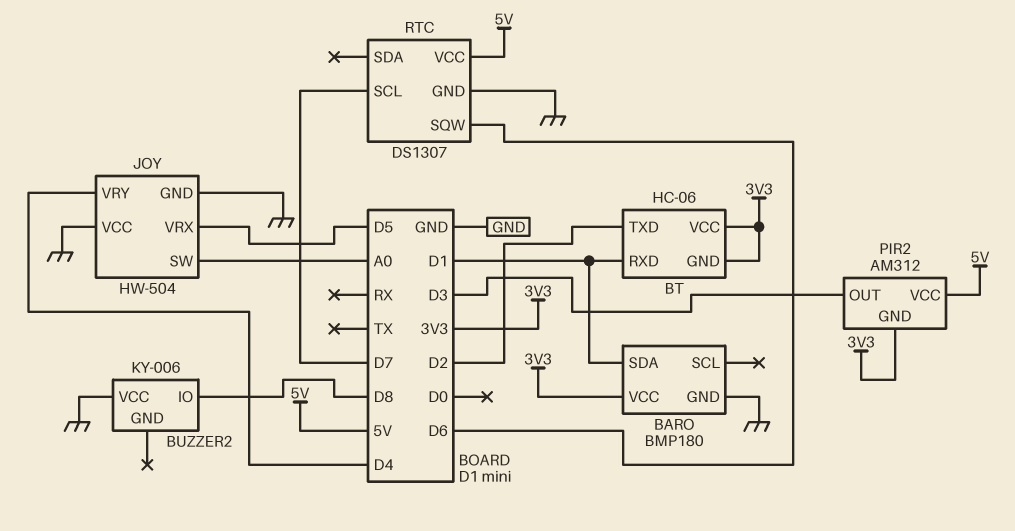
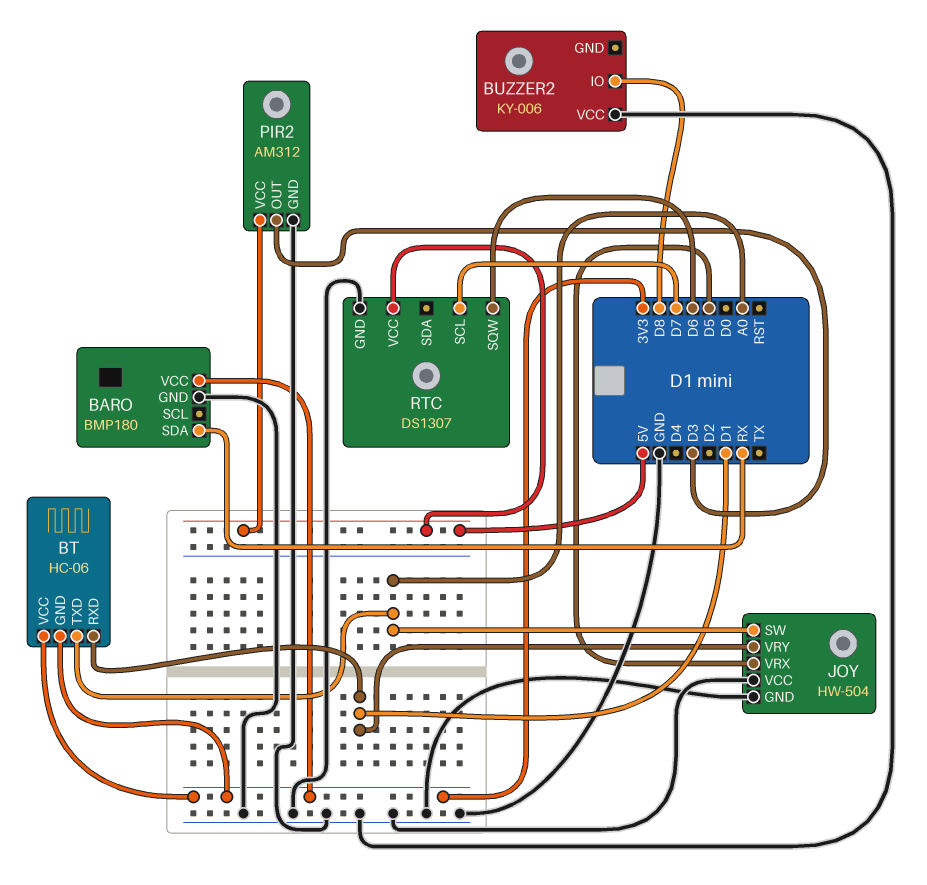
BARO pin SDA: D1 -> RX
BT pin TXD: D2 -> A0
JOY pin VRY: D4 -> D1
PIR2 pin GND: 3V3 -> GND

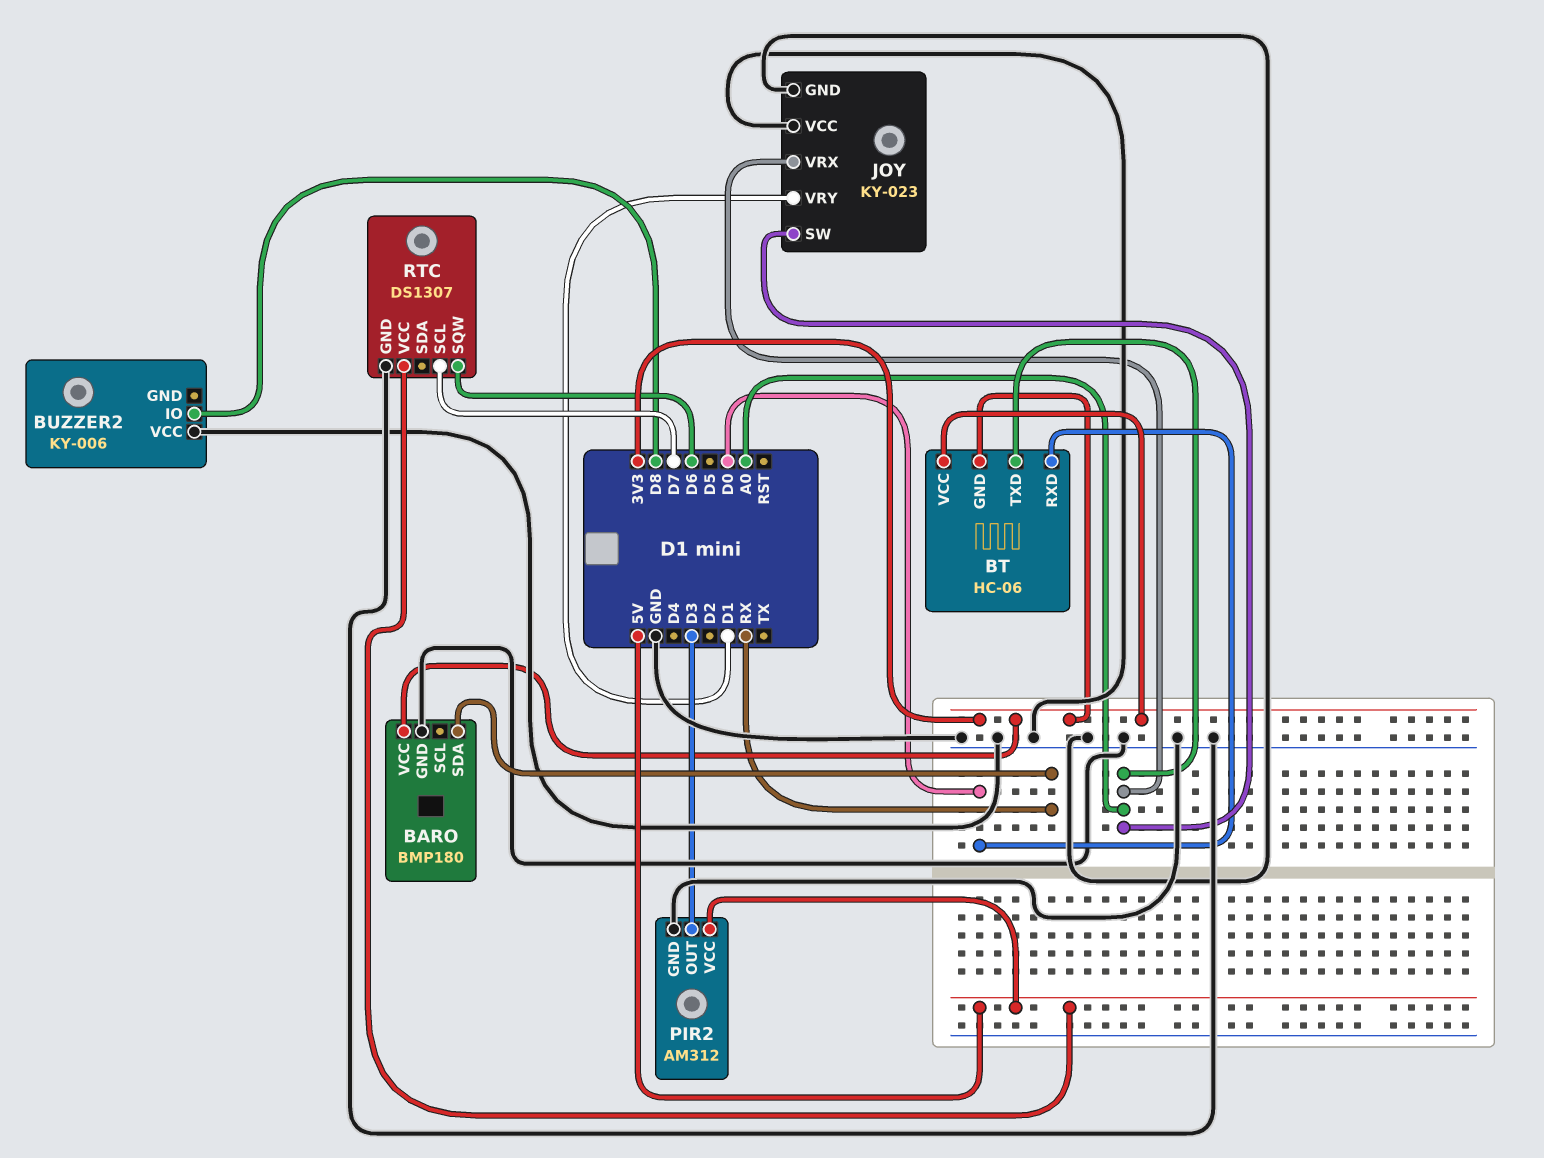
BT pin RXD: D1 -> D0
JOY: HW-504 -> KY-023
JOY pin VRX: D5 -> A0

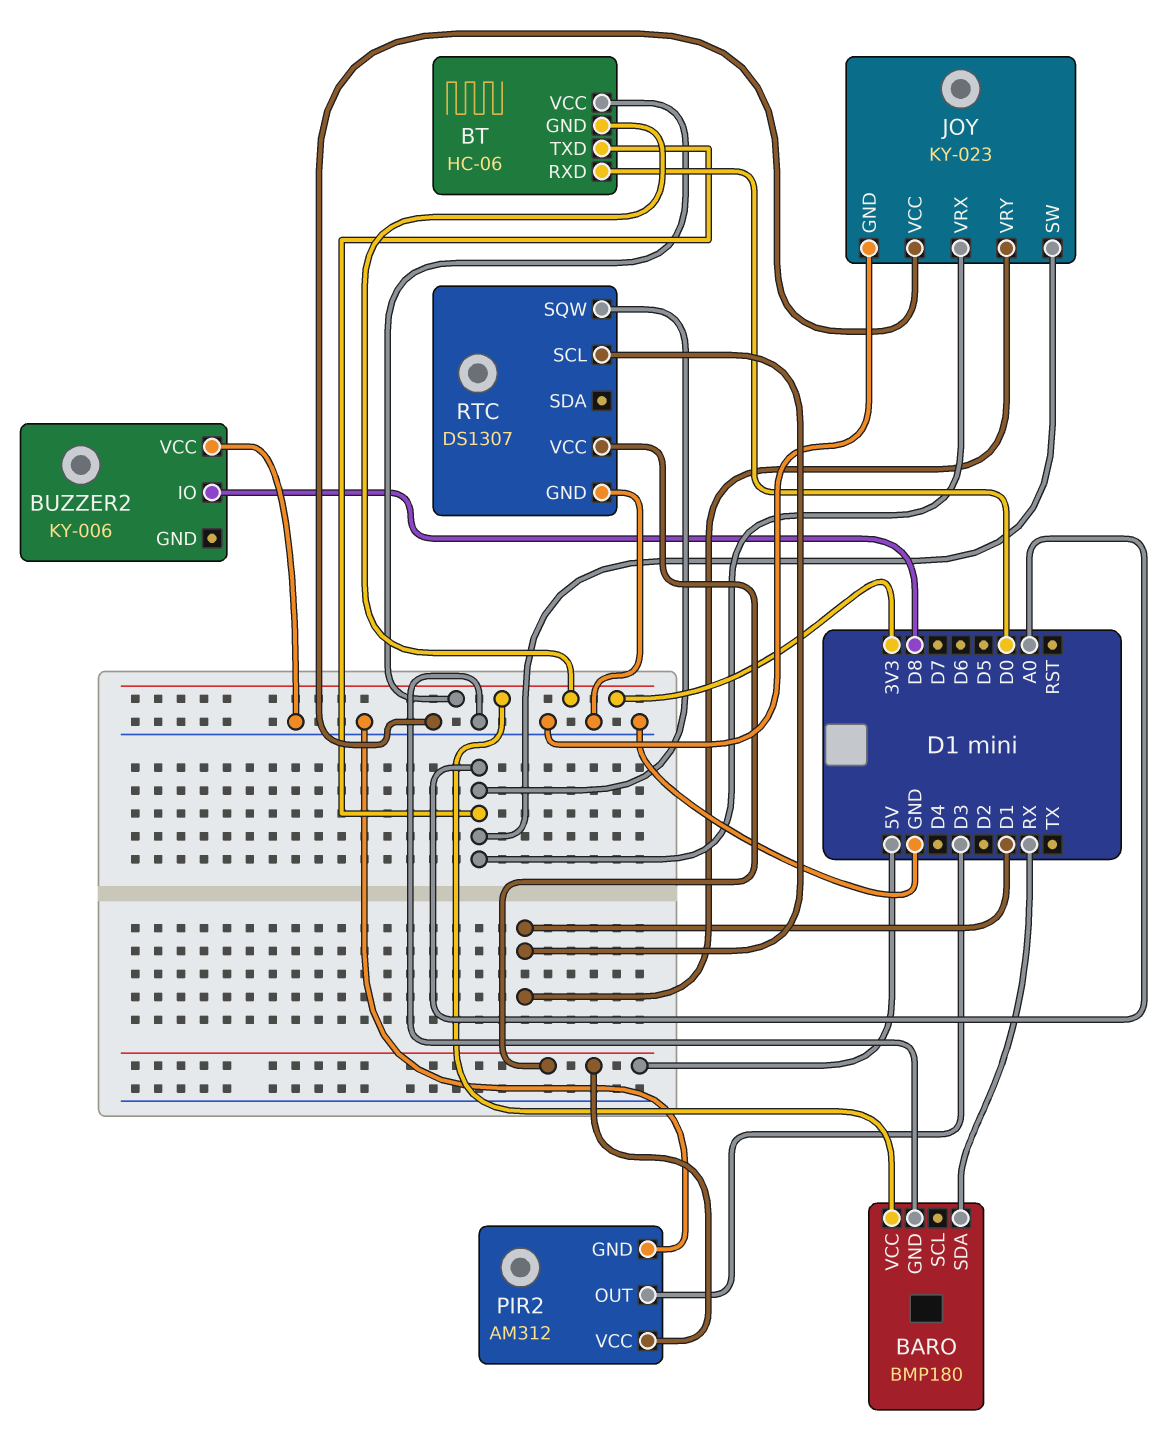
RTC pin SCL: D7 -> D1
RTC pin SQW: D6 -> A0

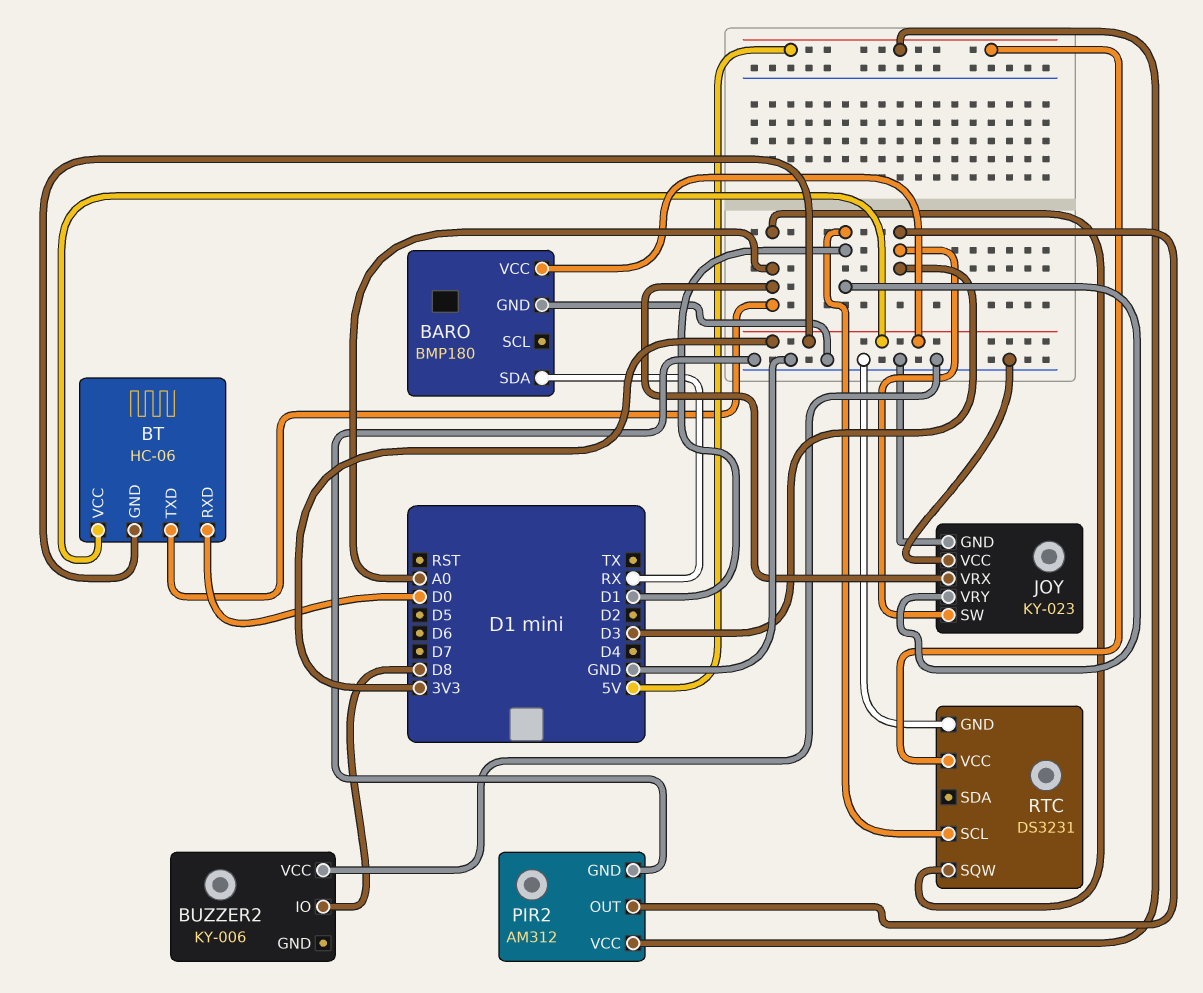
JOY pin SW: A0 -> D3
RTC: DS1307 -> DS3231

